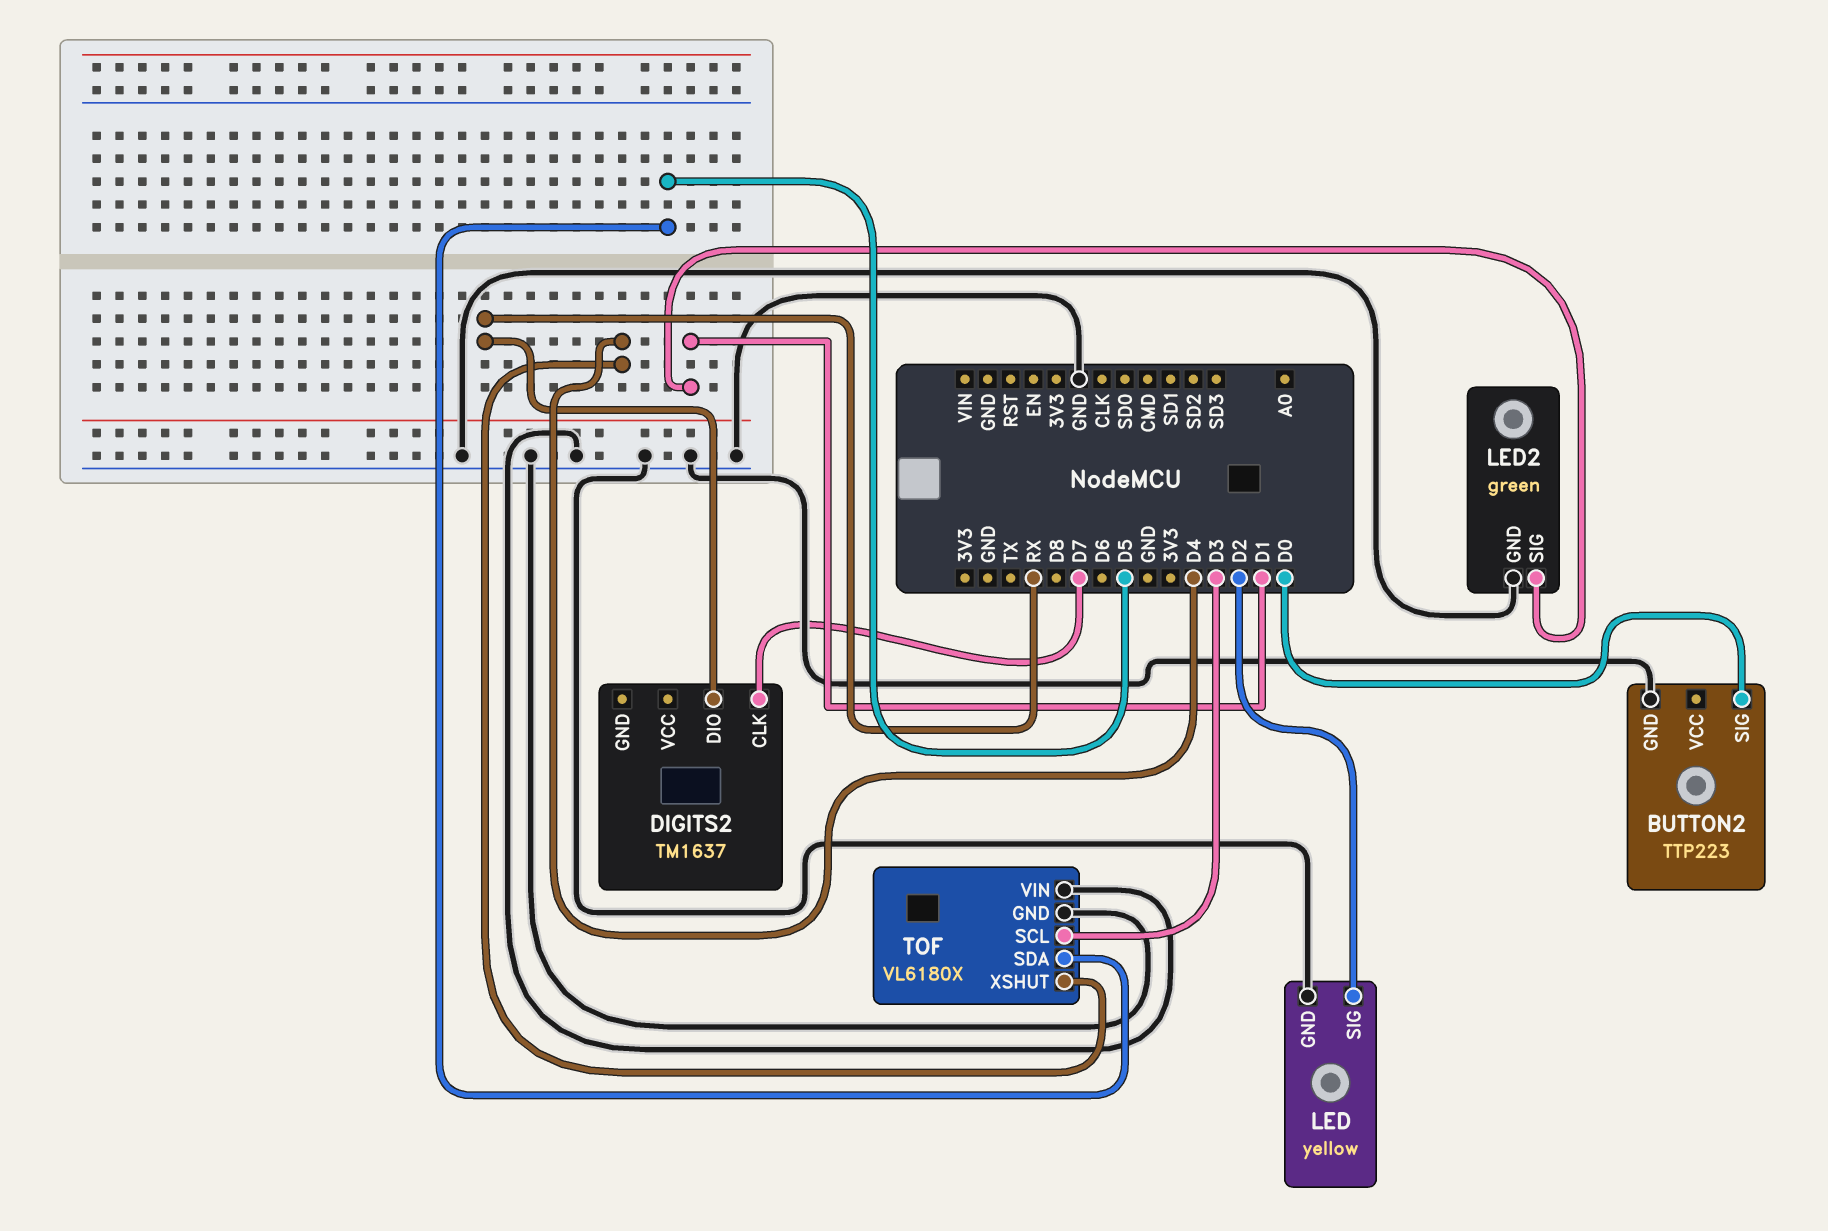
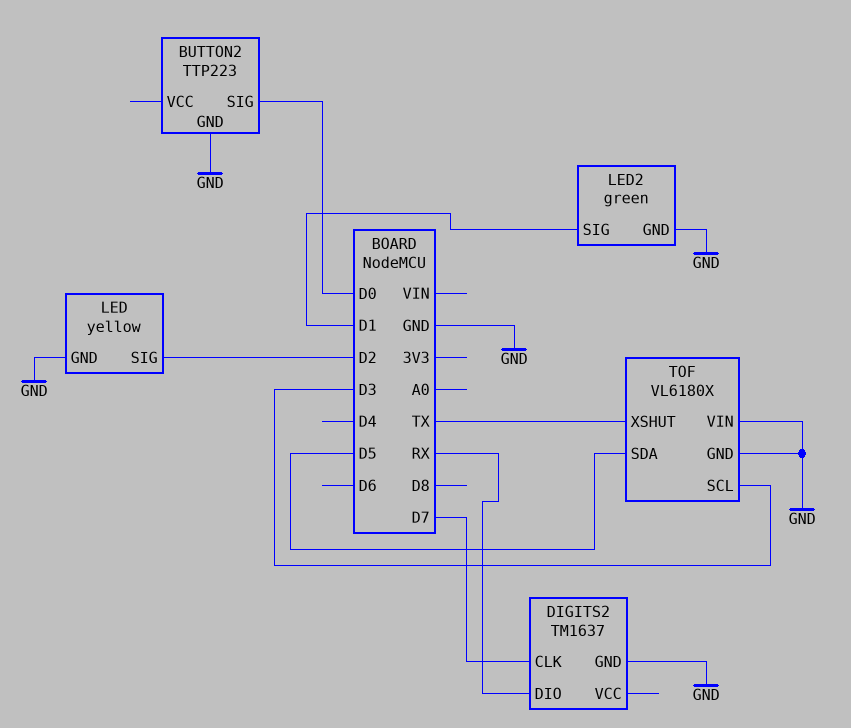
DIGITS2 pin GND: none -> GND
TOF pin XSHUT: D4 -> TX

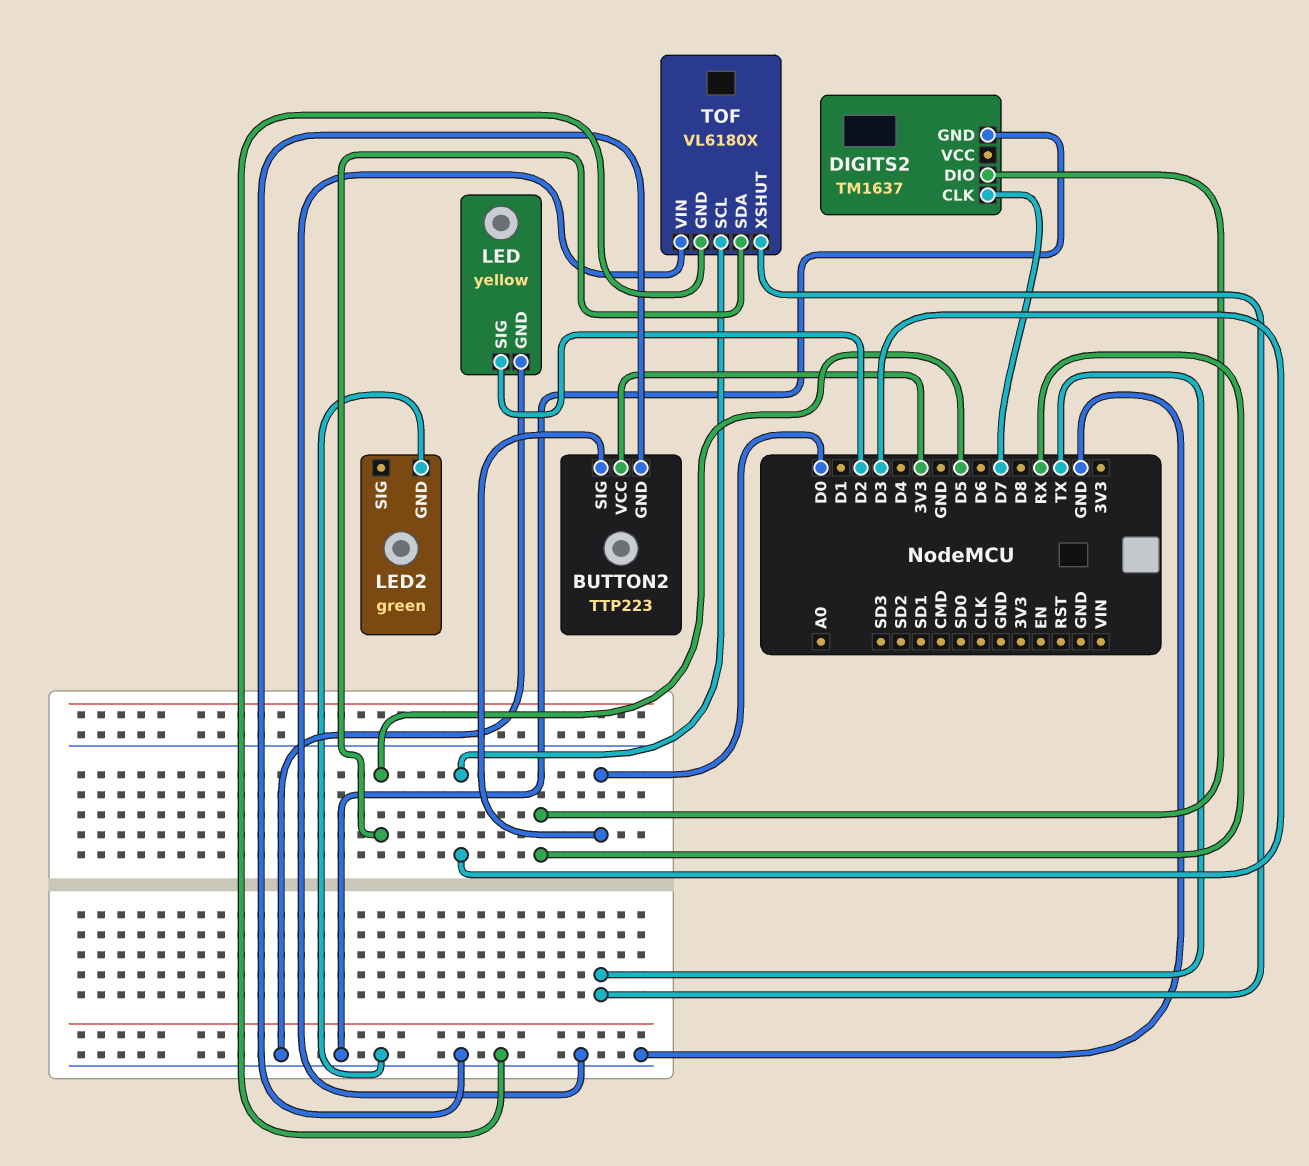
BUTTON2 pin VCC: none -> 3V3
LED2 pin SIG: D1 -> none

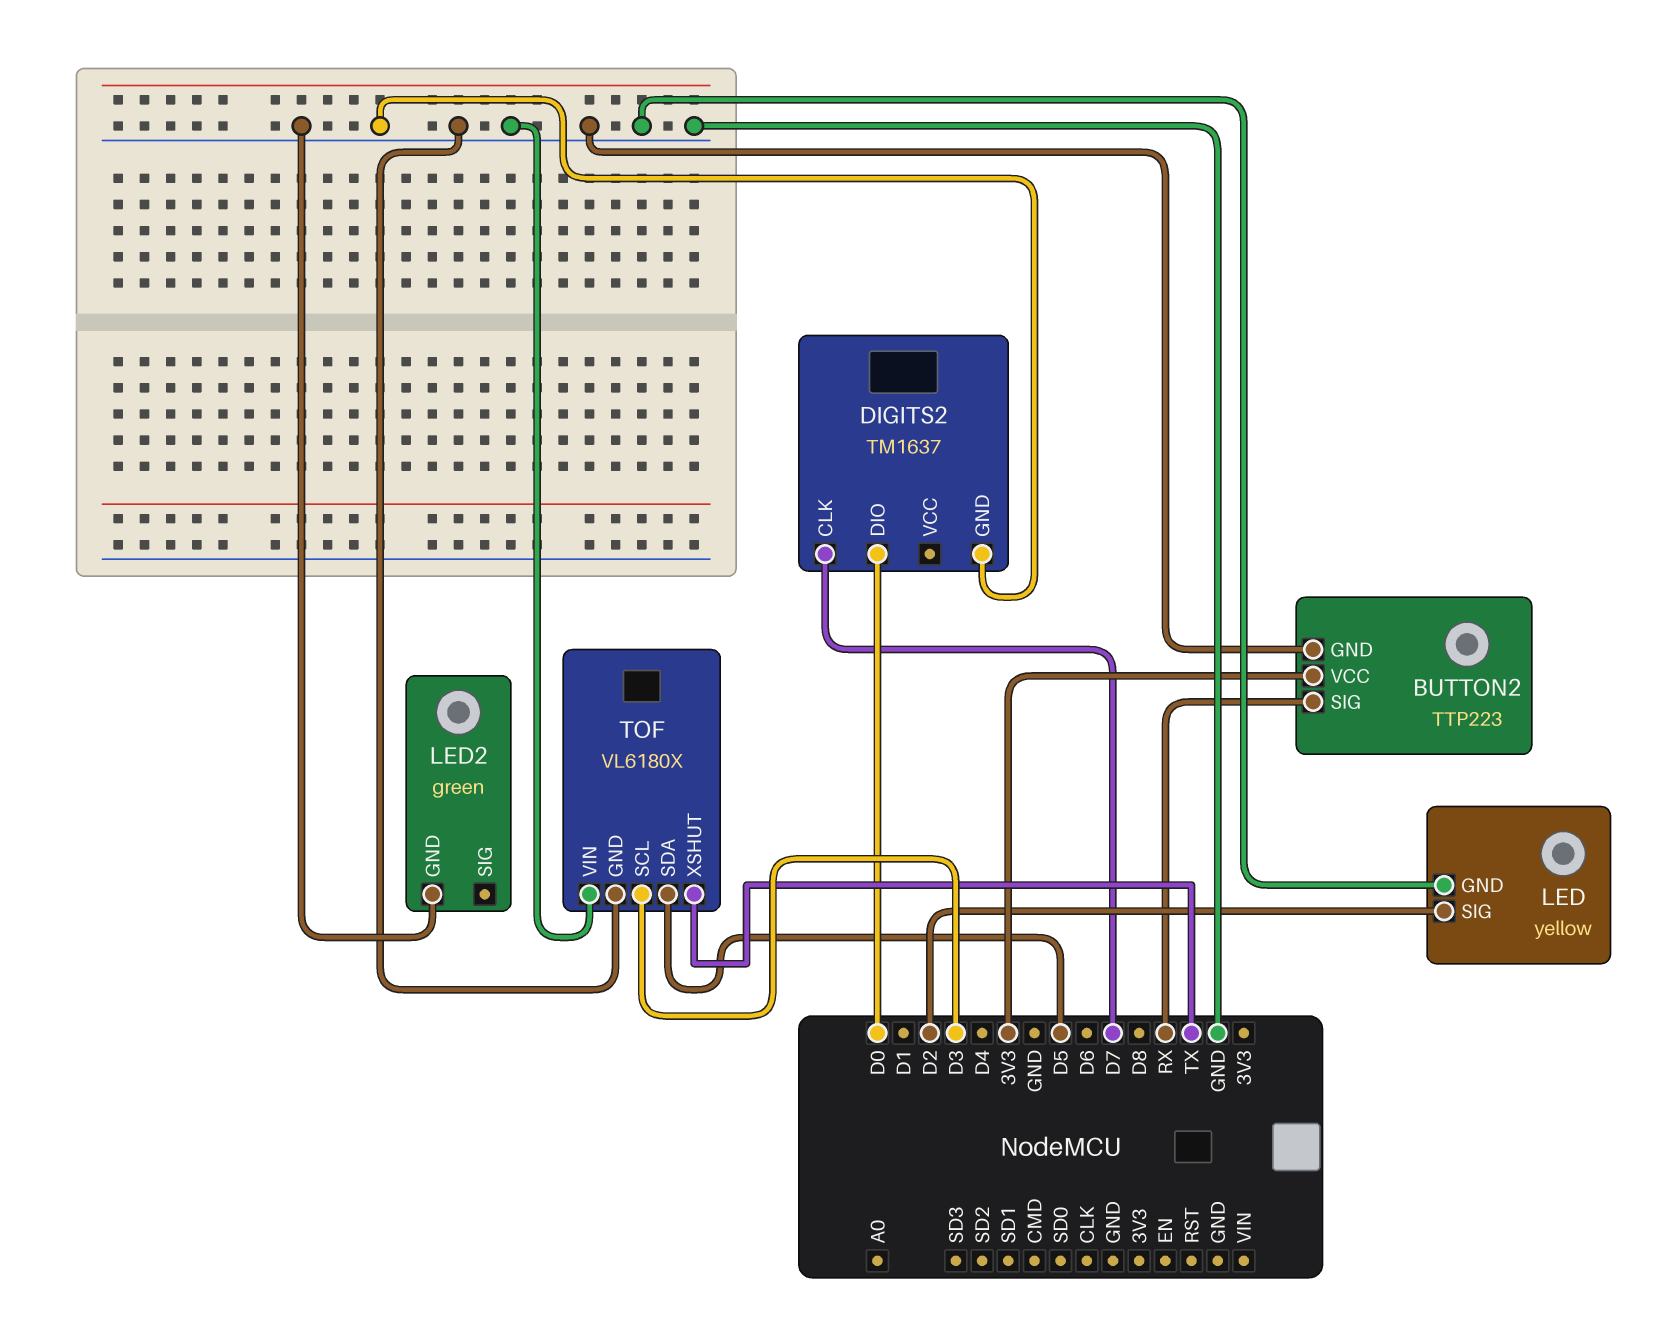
BUTTON2 pin SIG: D0 -> RX
DIGITS2 pin DIO: RX -> D0

